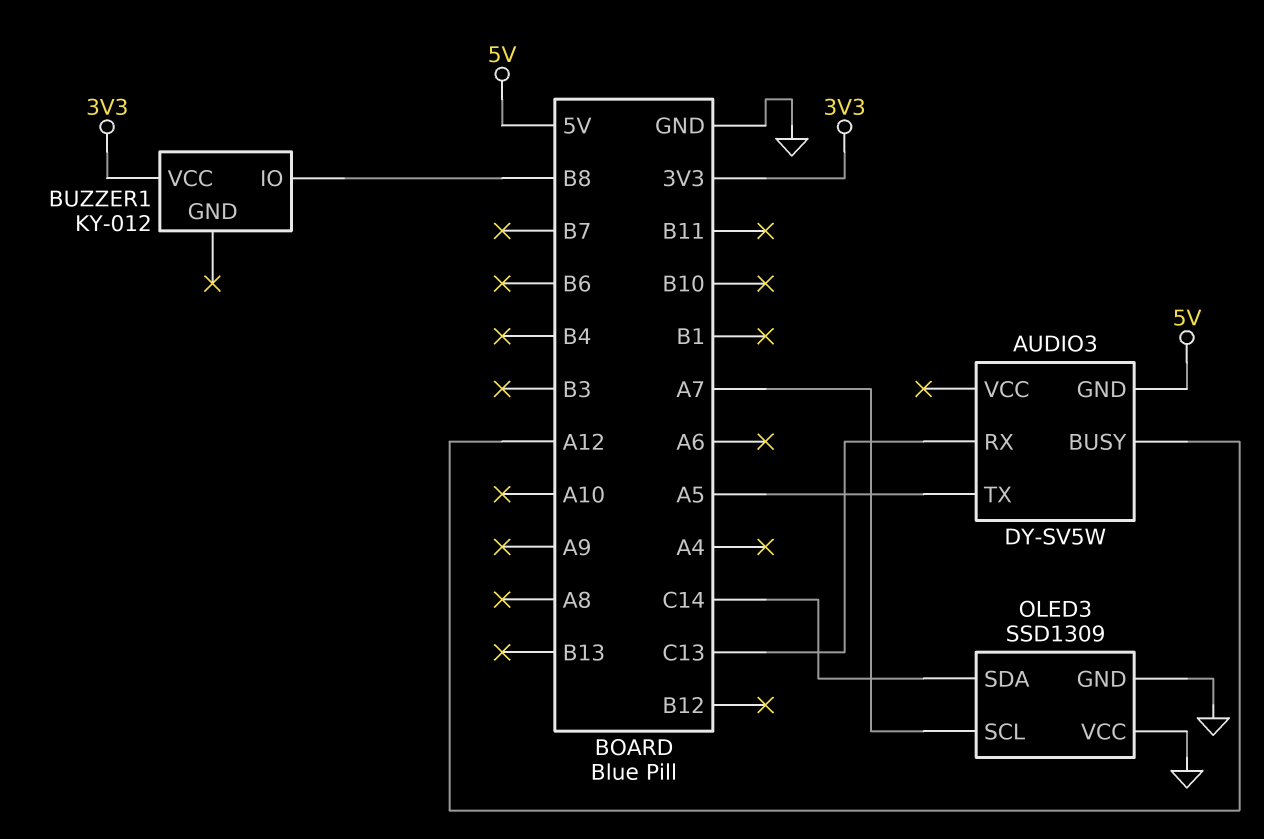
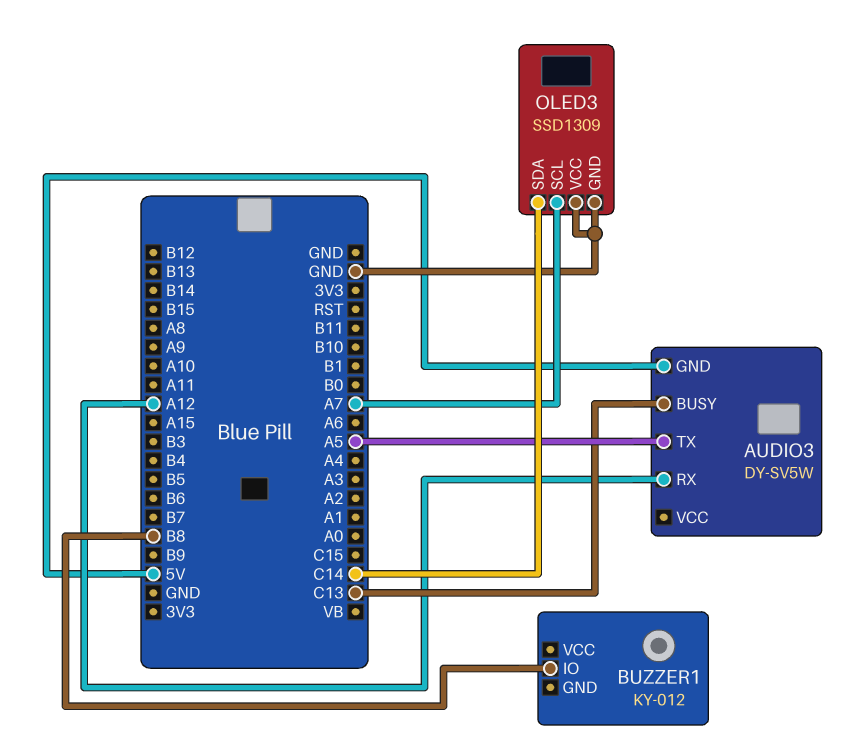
AUDIO3 pin BUSY: A12 -> C13
AUDIO3 pin RX: C13 -> A12
BUZZER1 pin VCC: 3V3 -> none

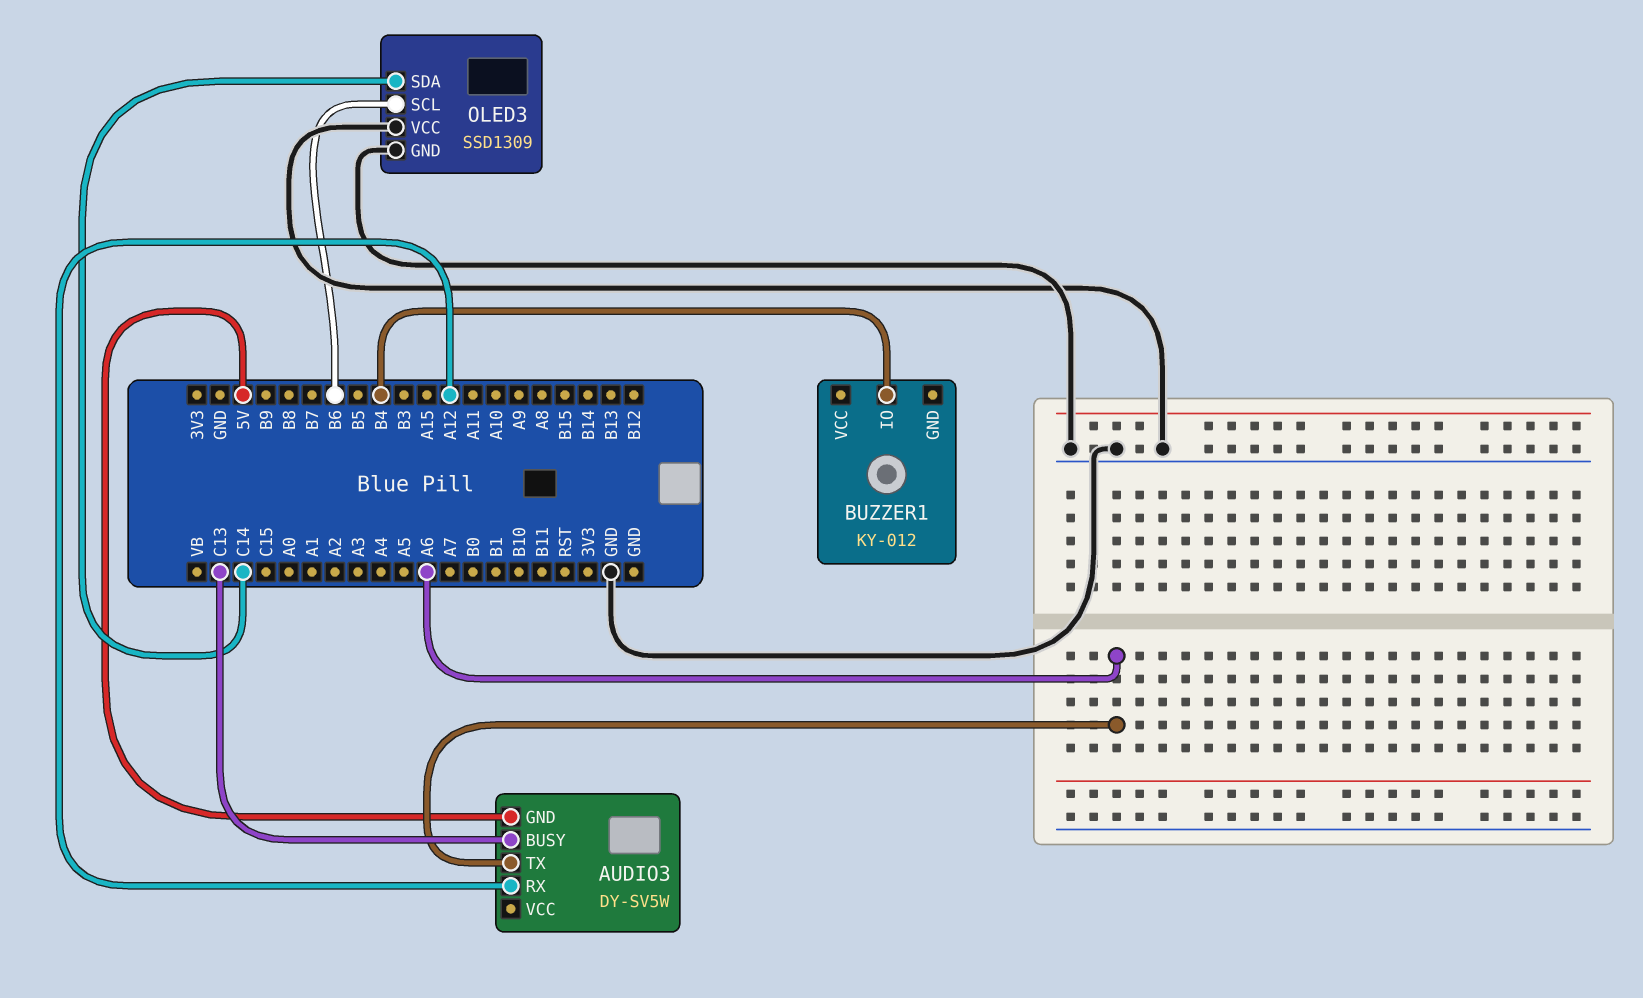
AUDIO3 pin TX: A5 -> A6
BUZZER1 pin IO: B8 -> B4
OLED3 pin SCL: A7 -> B6

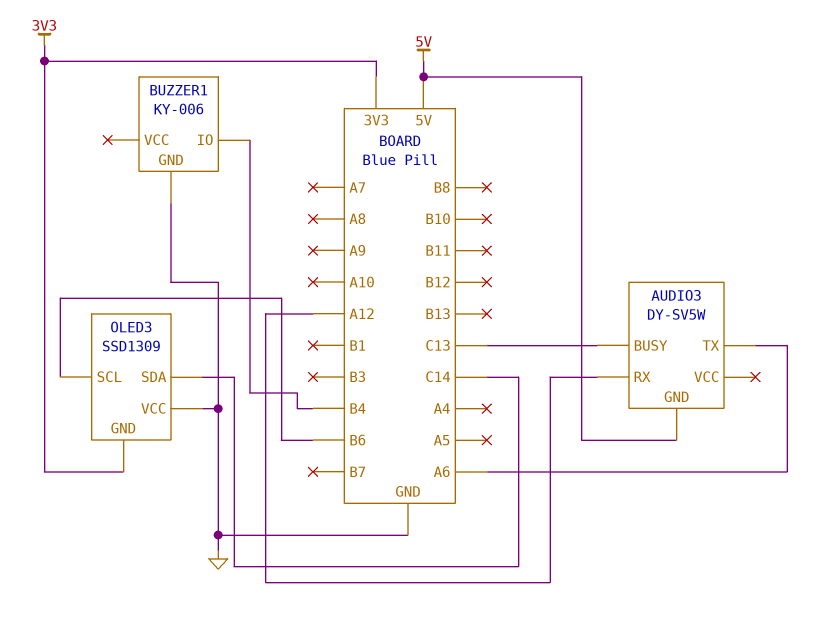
BUZZER1: KY-012 -> KY-006
BUZZER1 pin GND: none -> GND
OLED3 pin GND: GND -> 3V3

